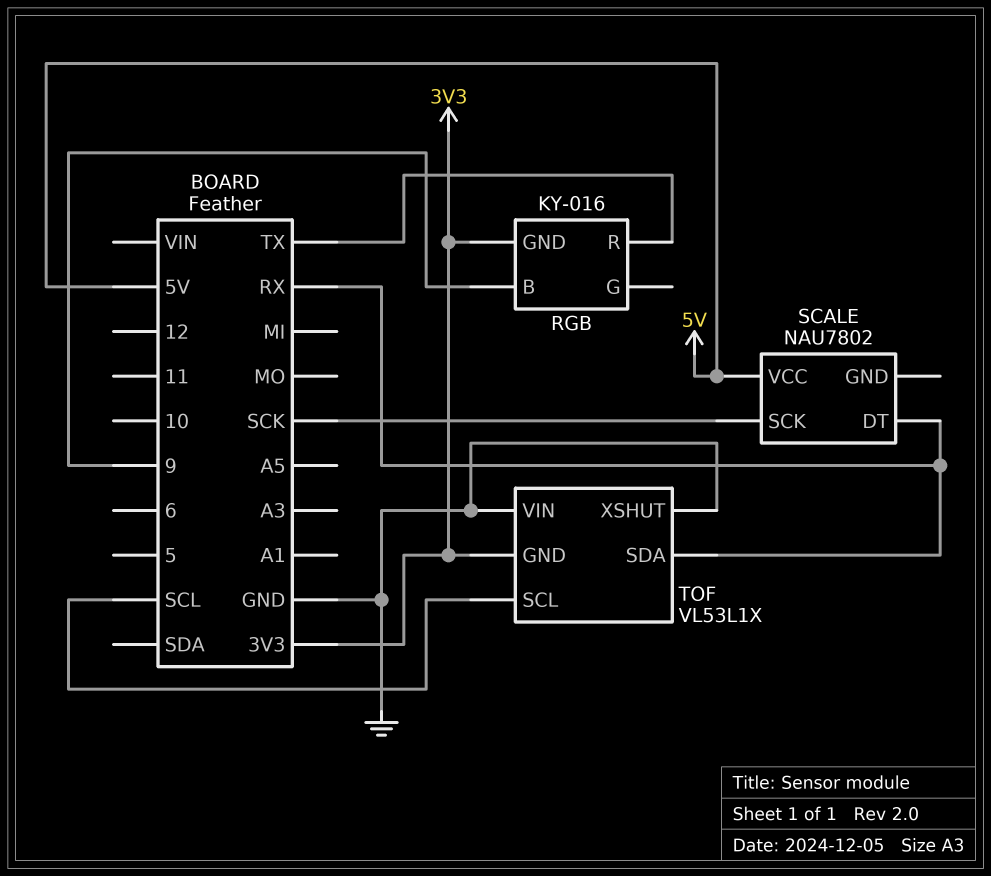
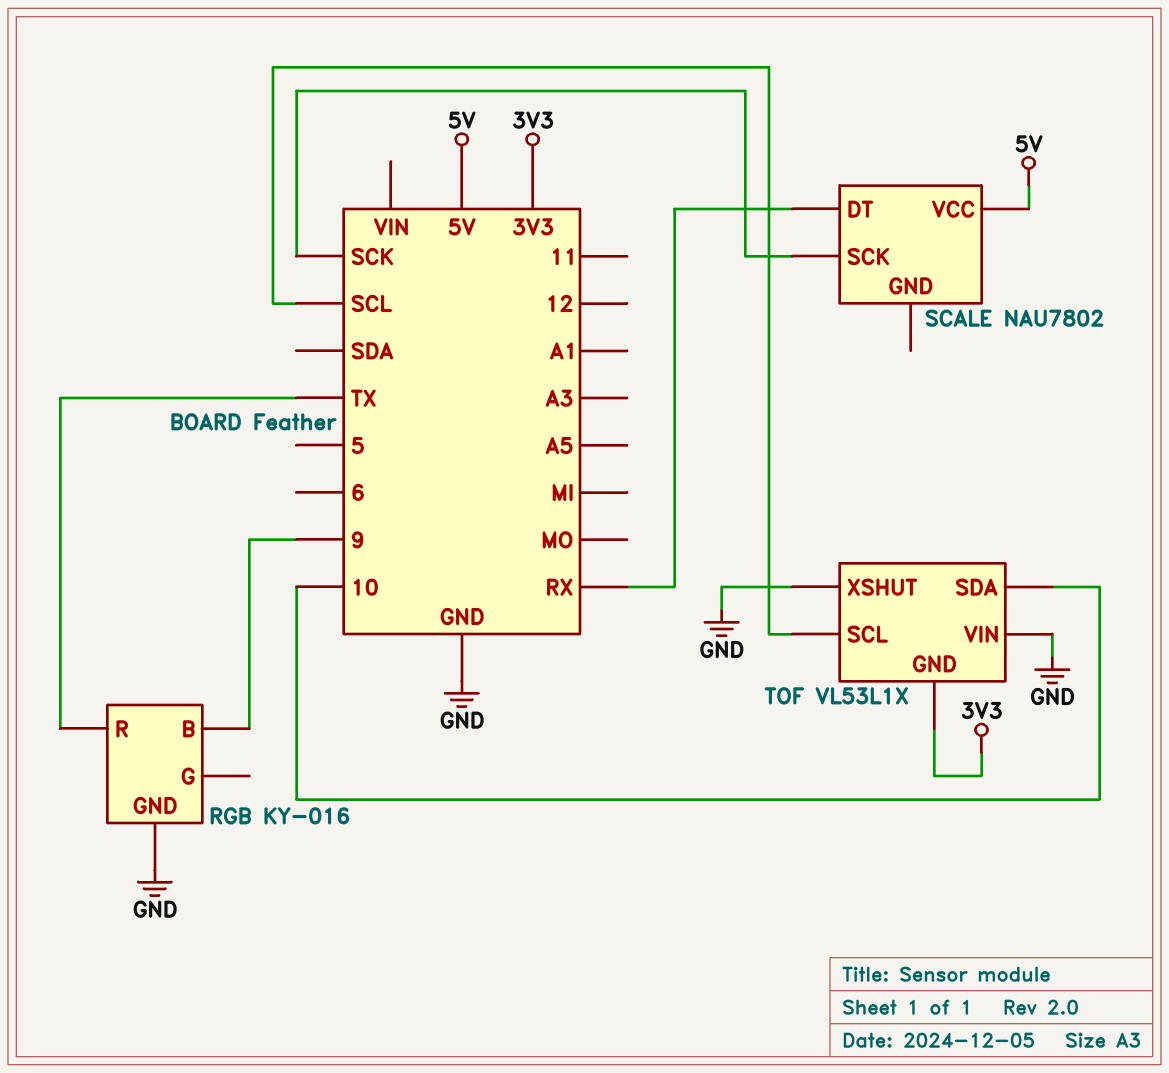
RGB pin GND: 3V3 -> GND
TOF pin SDA: RX -> 10

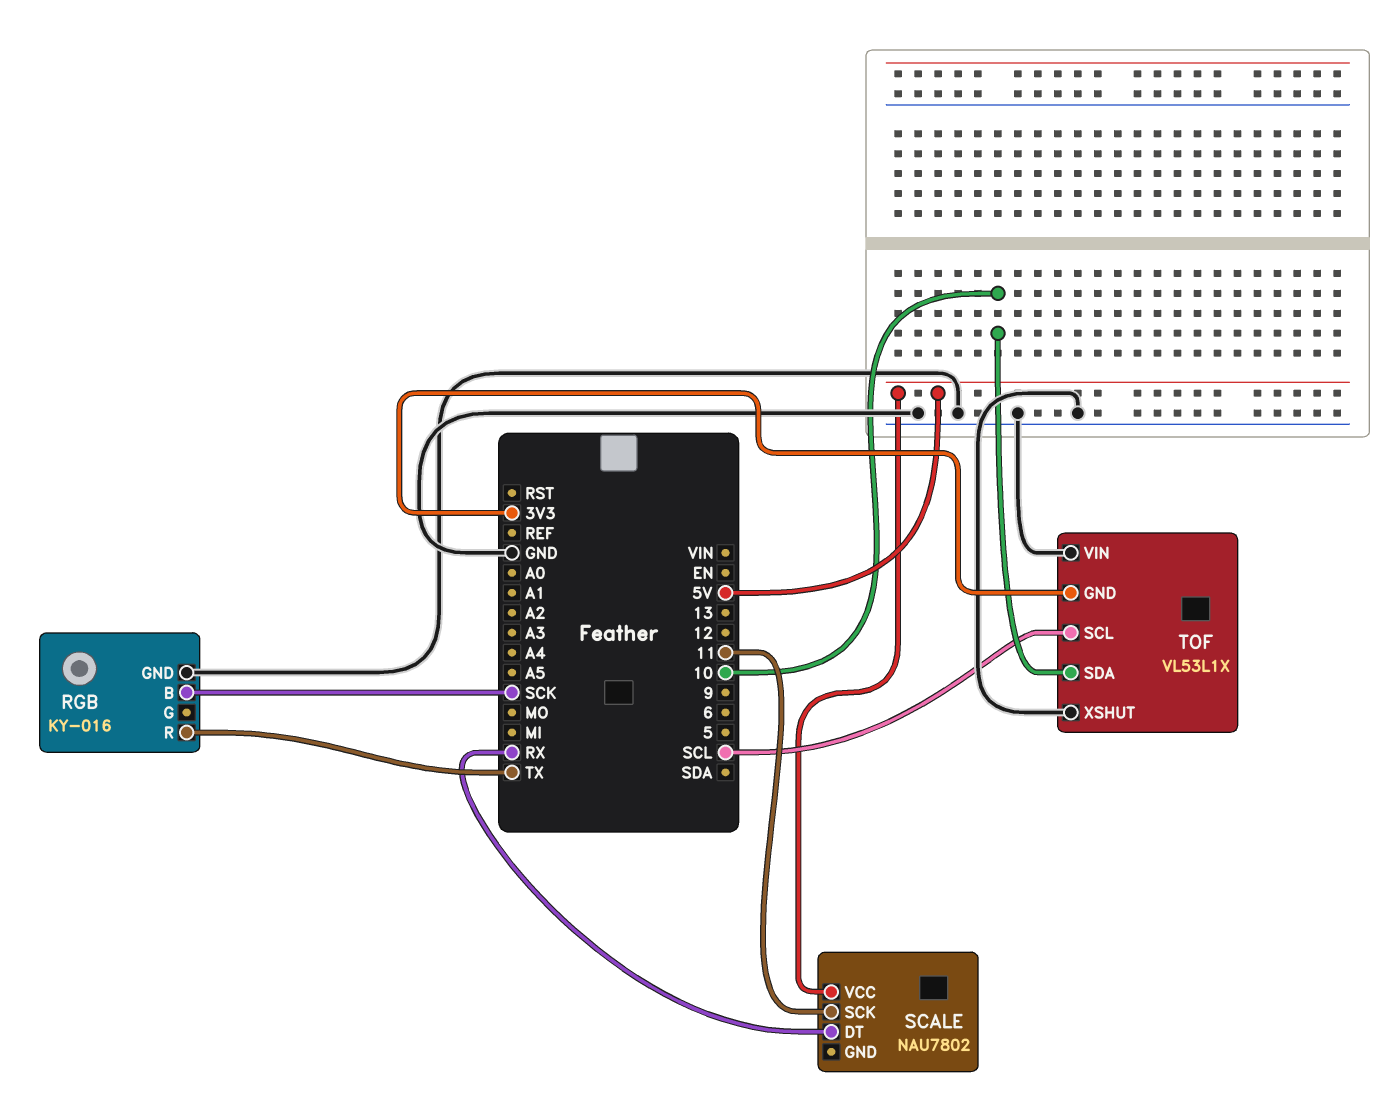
RGB pin B: 9 -> SCK
SCALE pin SCK: SCK -> 11

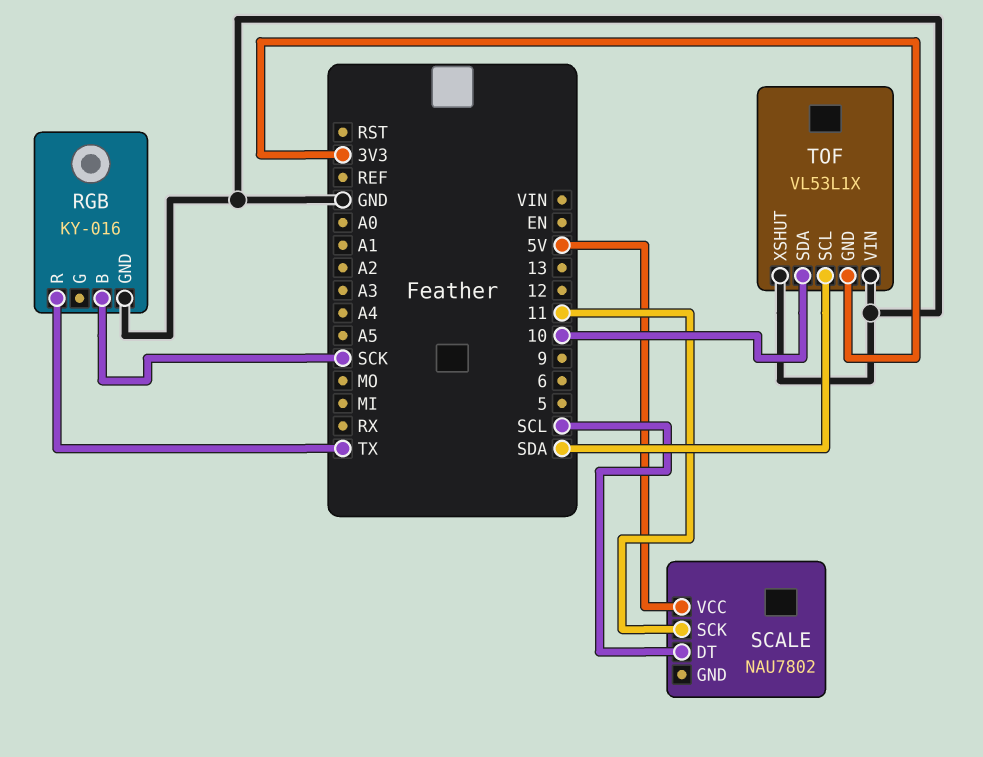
SCALE pin DT: RX -> SCL
TOF pin SCL: SCL -> SDA

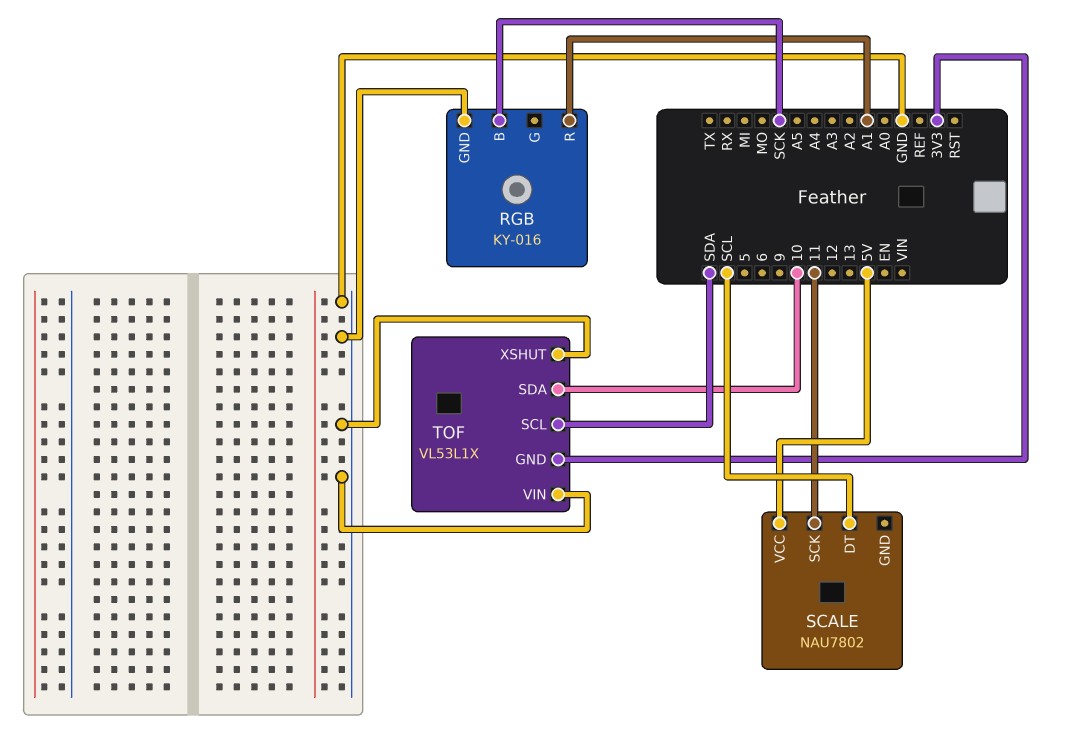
RGB pin R: TX -> A1

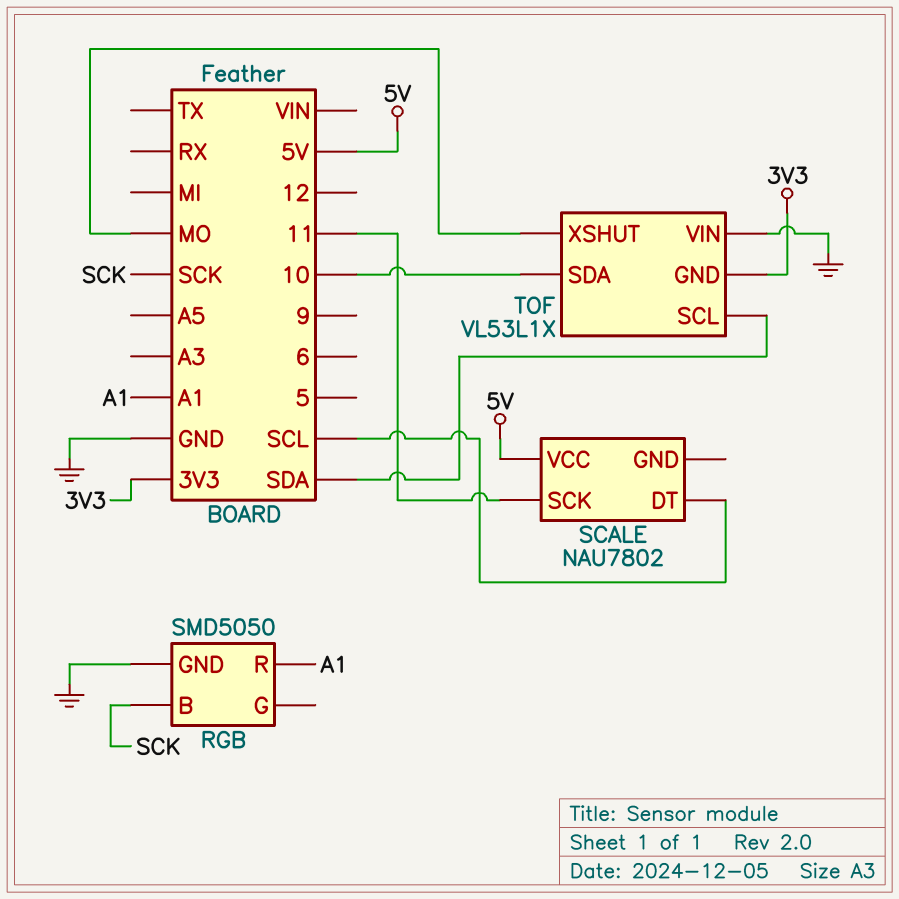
RGB: KY-016 -> SMD5050
TOF pin XSHUT: GND -> MO

